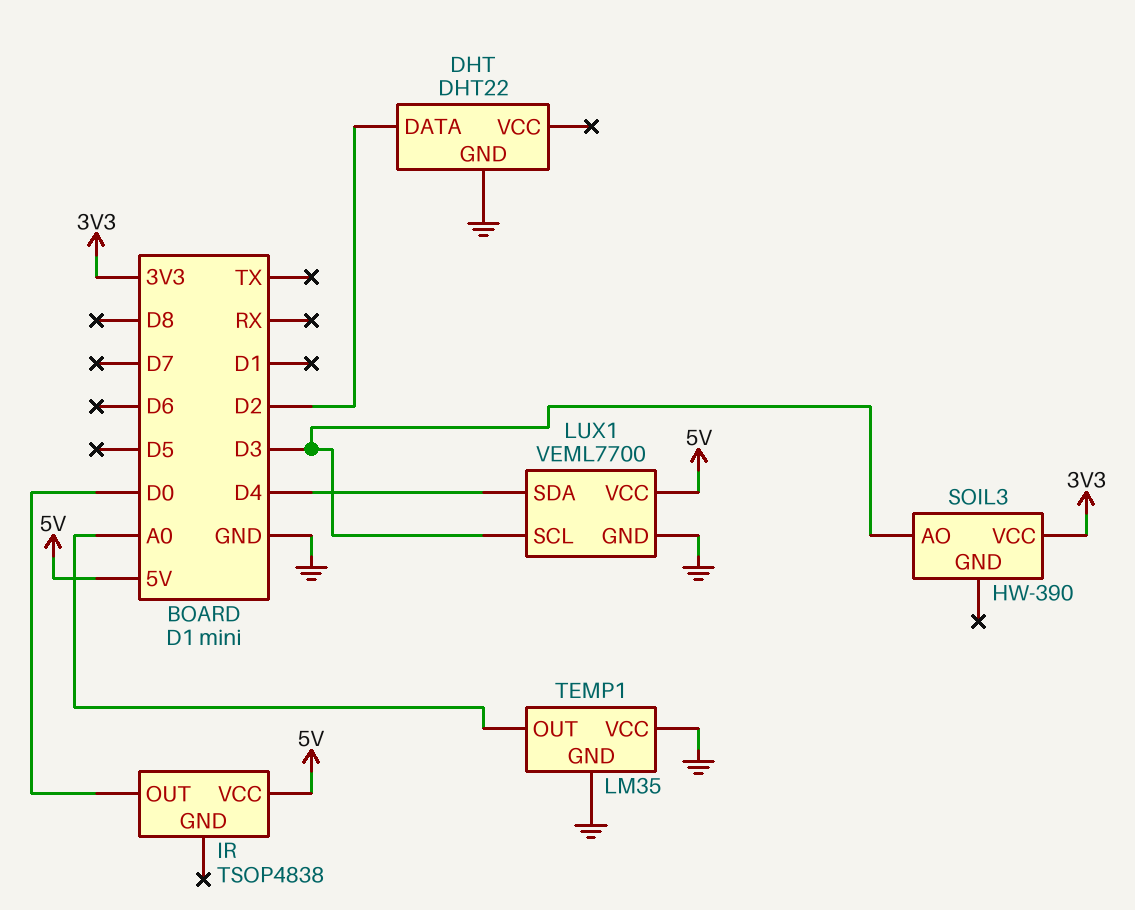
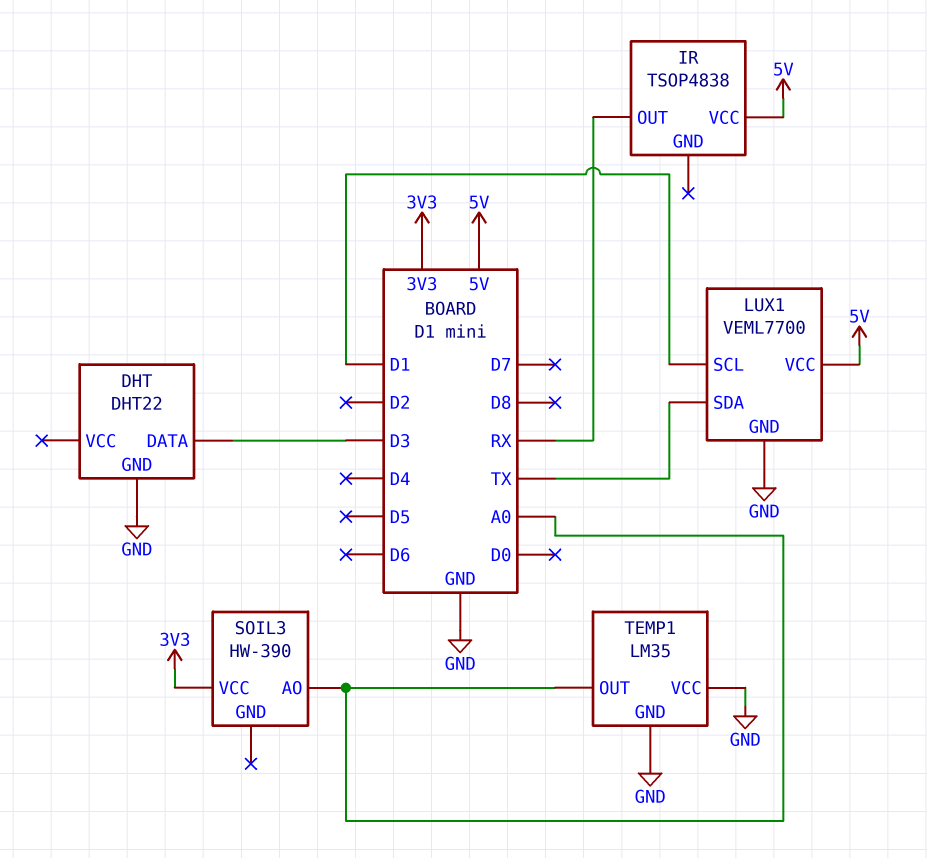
DHT pin DATA: D2 -> D3
IR pin OUT: D0 -> RX
LUX1 pin SCL: D3 -> D1
LUX1 pin SDA: D4 -> TX
SOIL3 pin AO: D3 -> A0

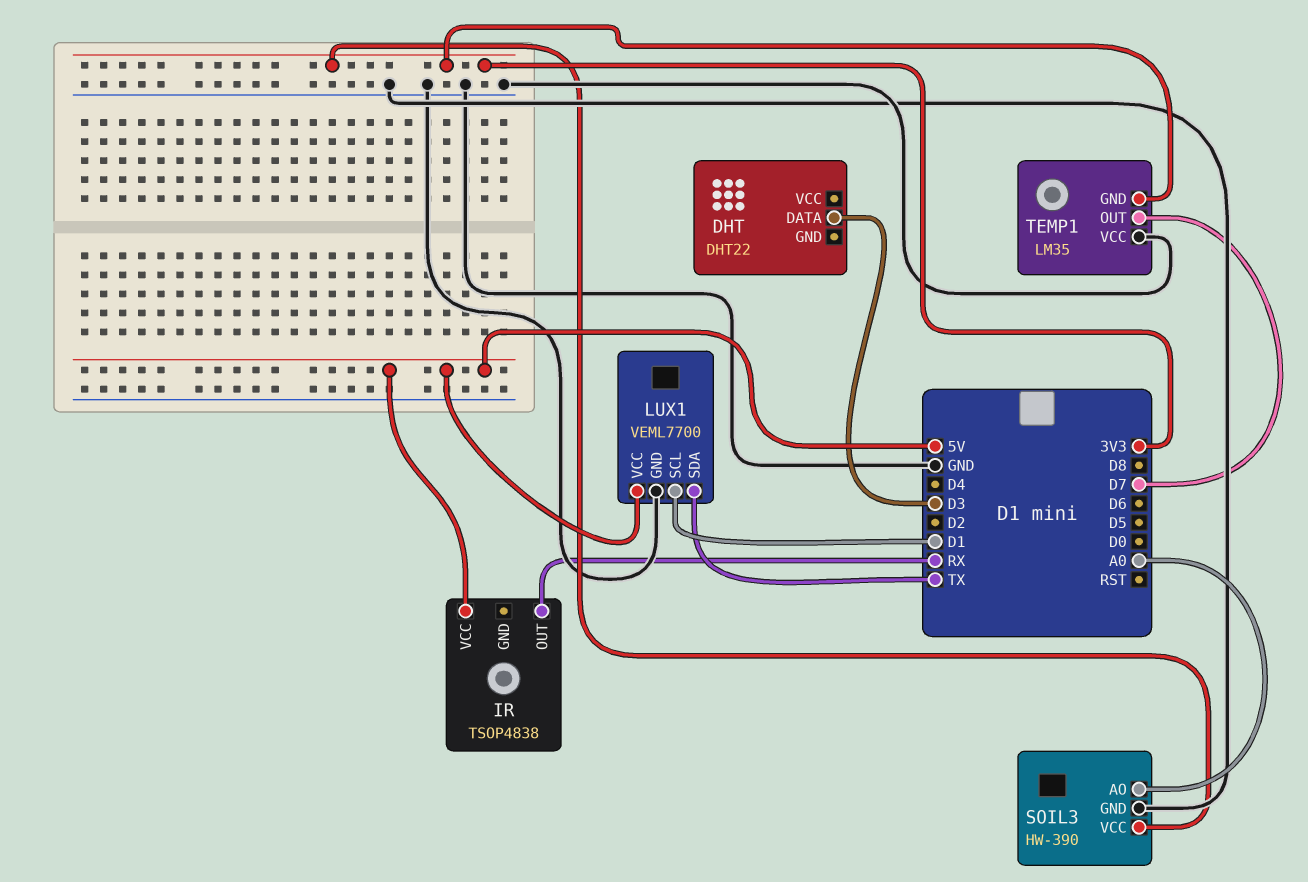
DHT pin GND: GND -> none
SOIL3 pin GND: none -> GND
TEMP1 pin GND: GND -> 3V3
TEMP1 pin OUT: A0 -> D7

